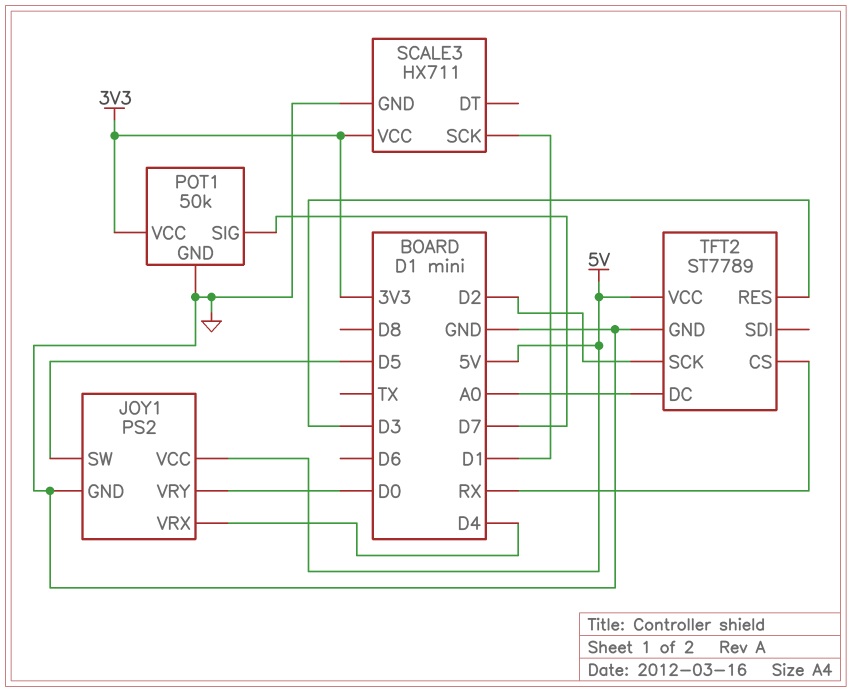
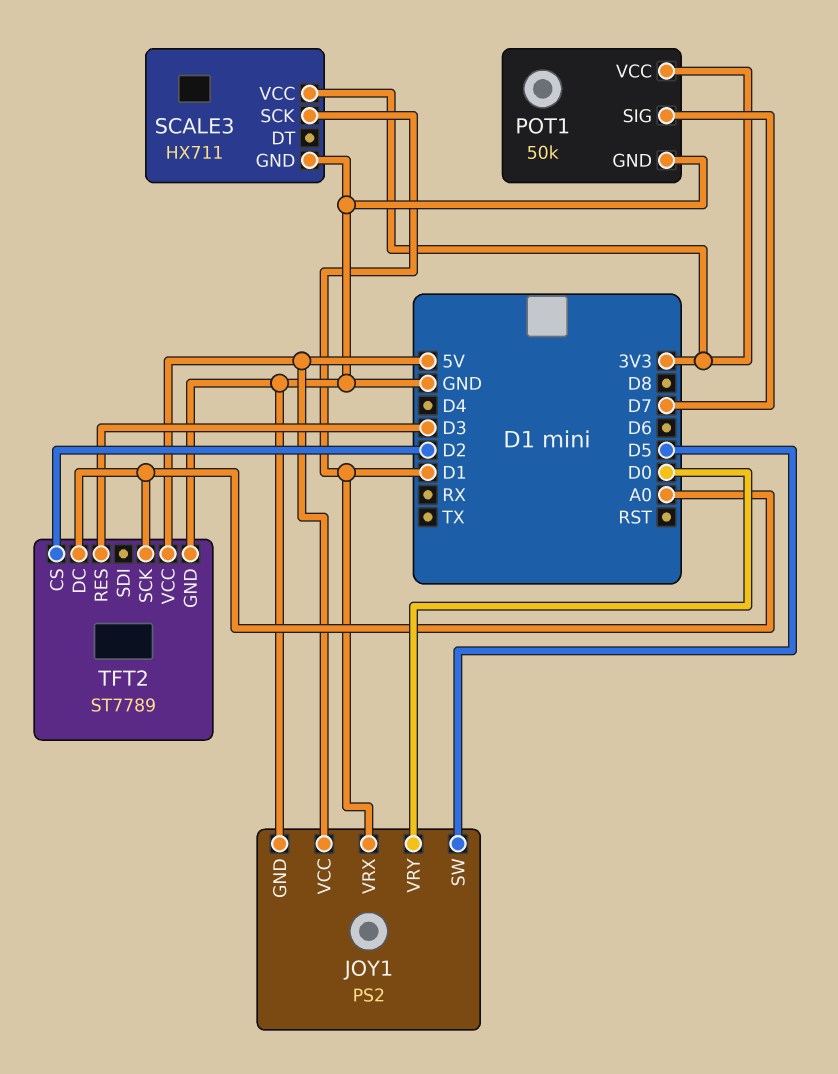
JOY1 pin VRX: D4 -> D1
TFT2 pin CS: RX -> D2
TFT2 pin SCK: D2 -> A0

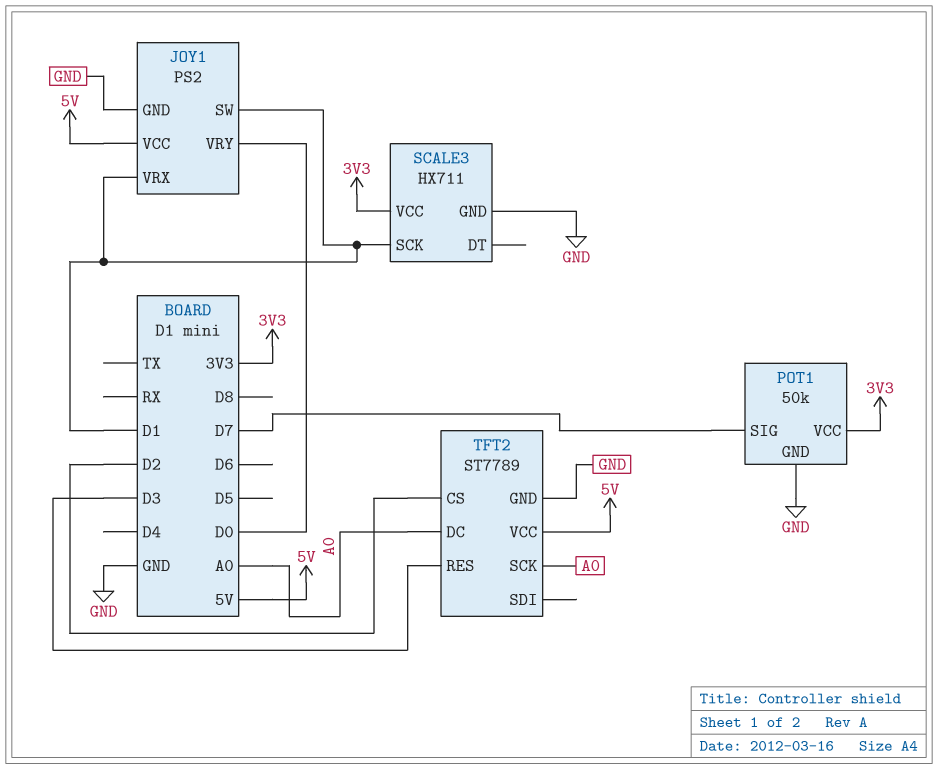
JOY1 pin SW: D5 -> D1

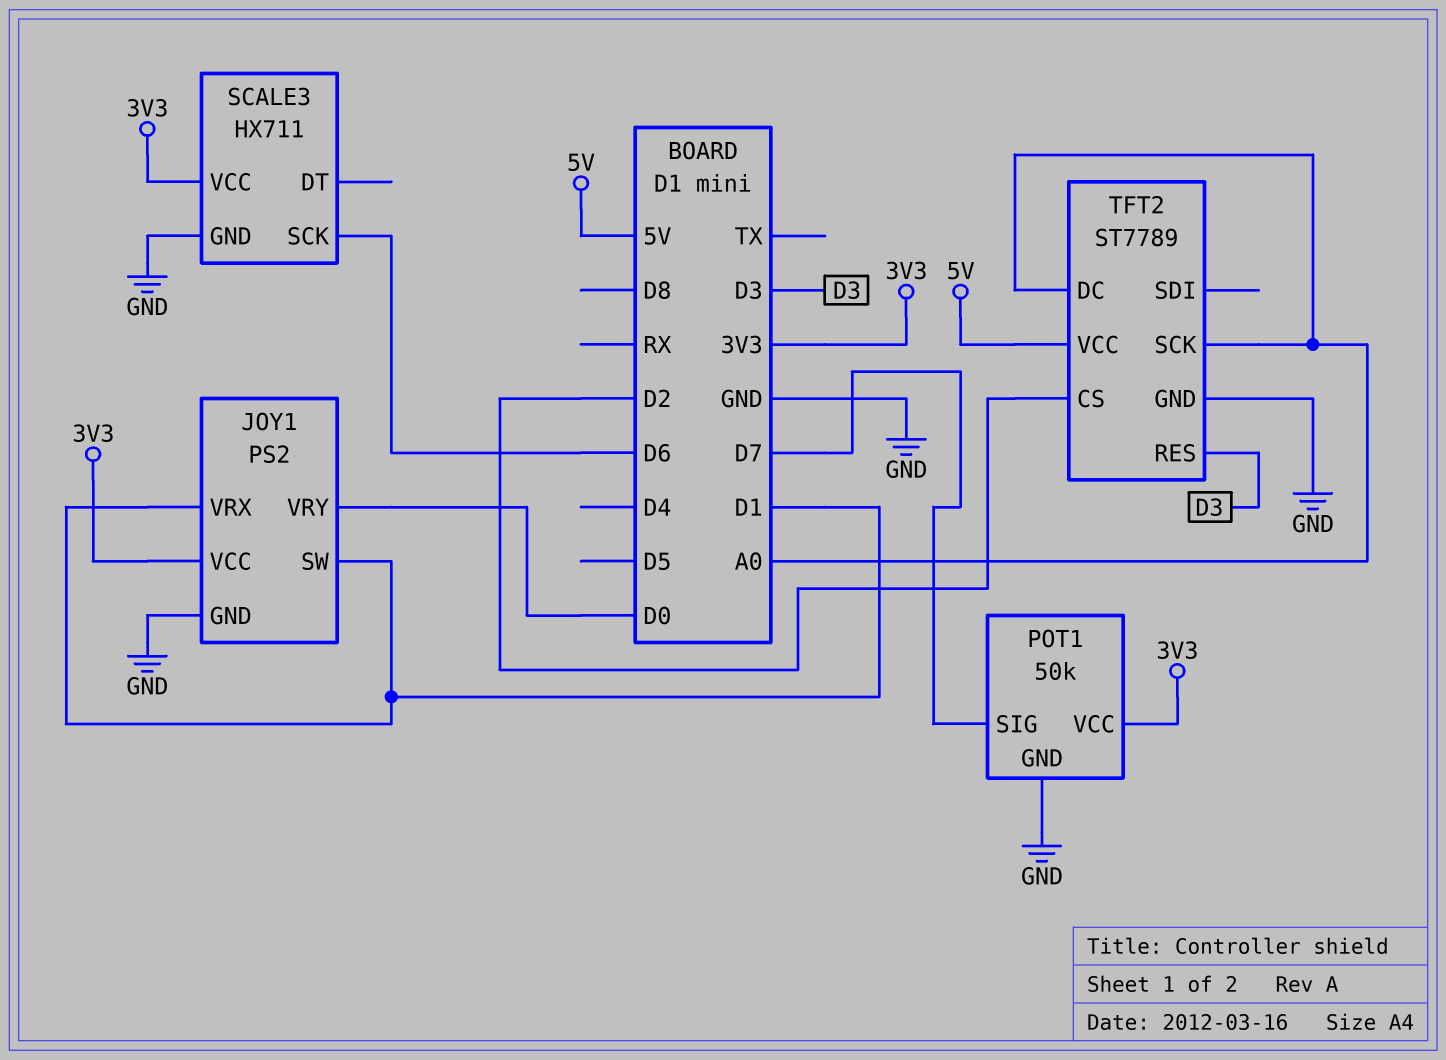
JOY1 pin VCC: 5V -> 3V3
SCALE3 pin SCK: D1 -> D6

